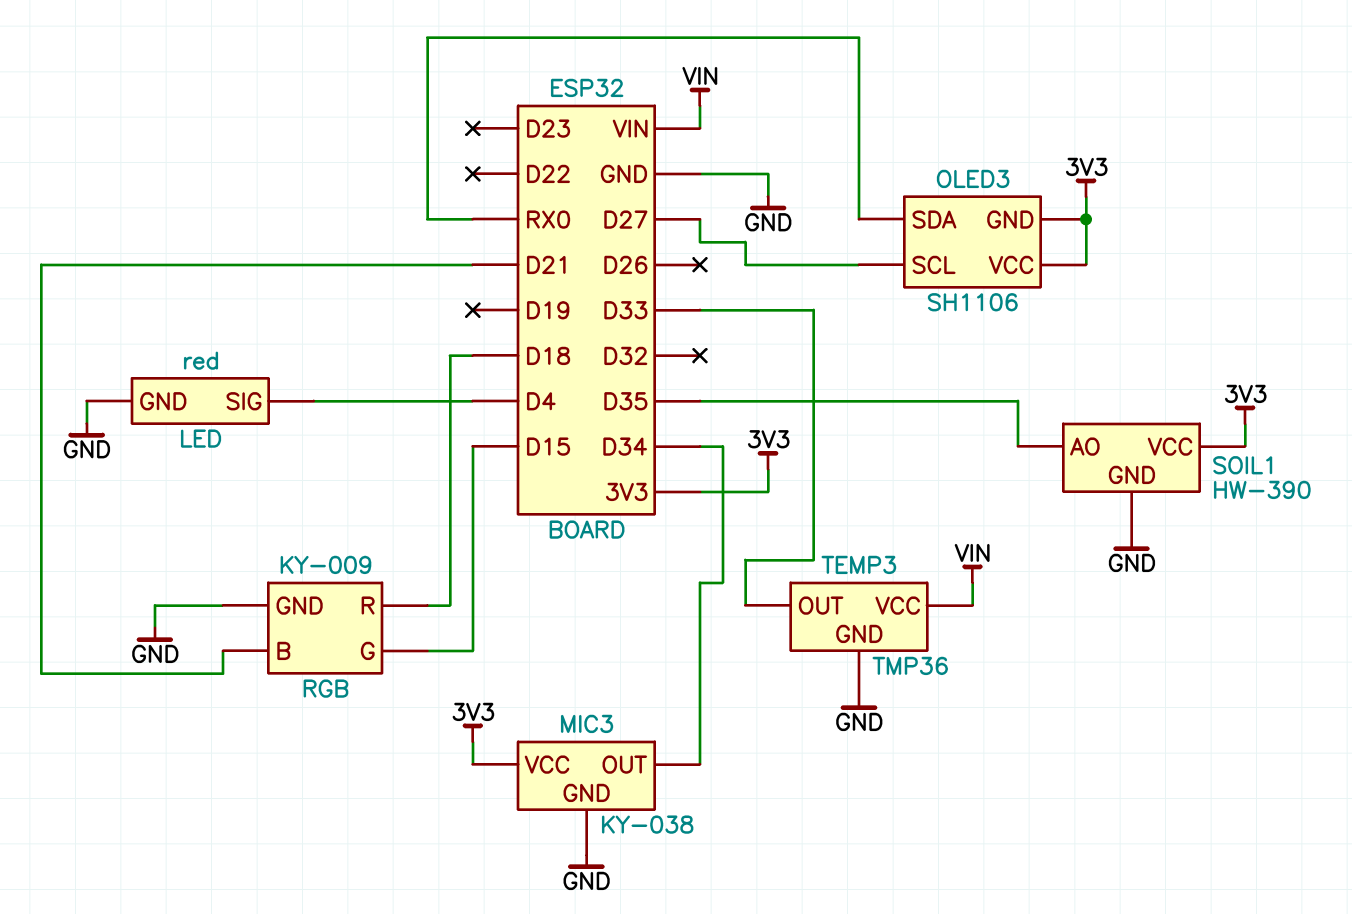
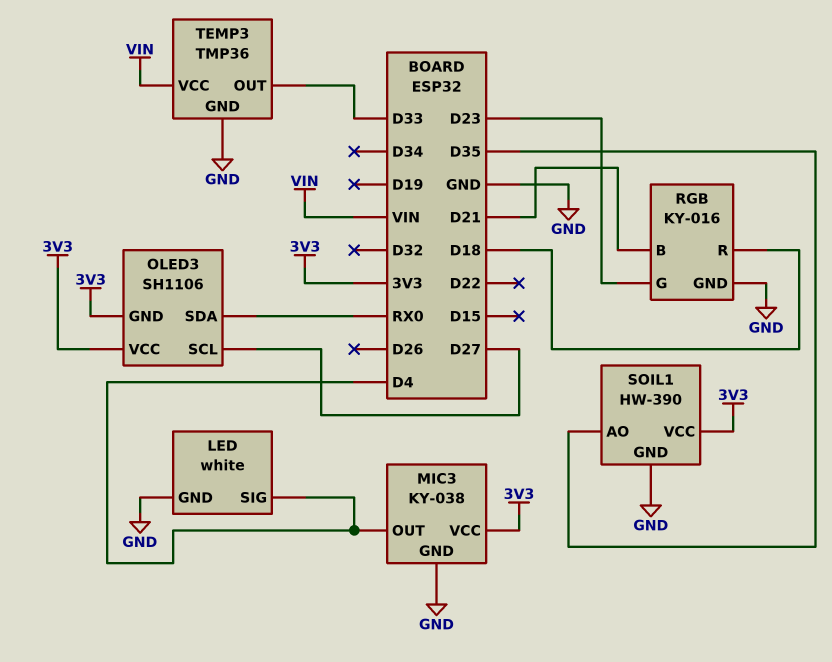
LED: red -> white
MIC3 pin OUT: D34 -> D4
RGB: KY-009 -> KY-016
RGB pin G: D15 -> D23

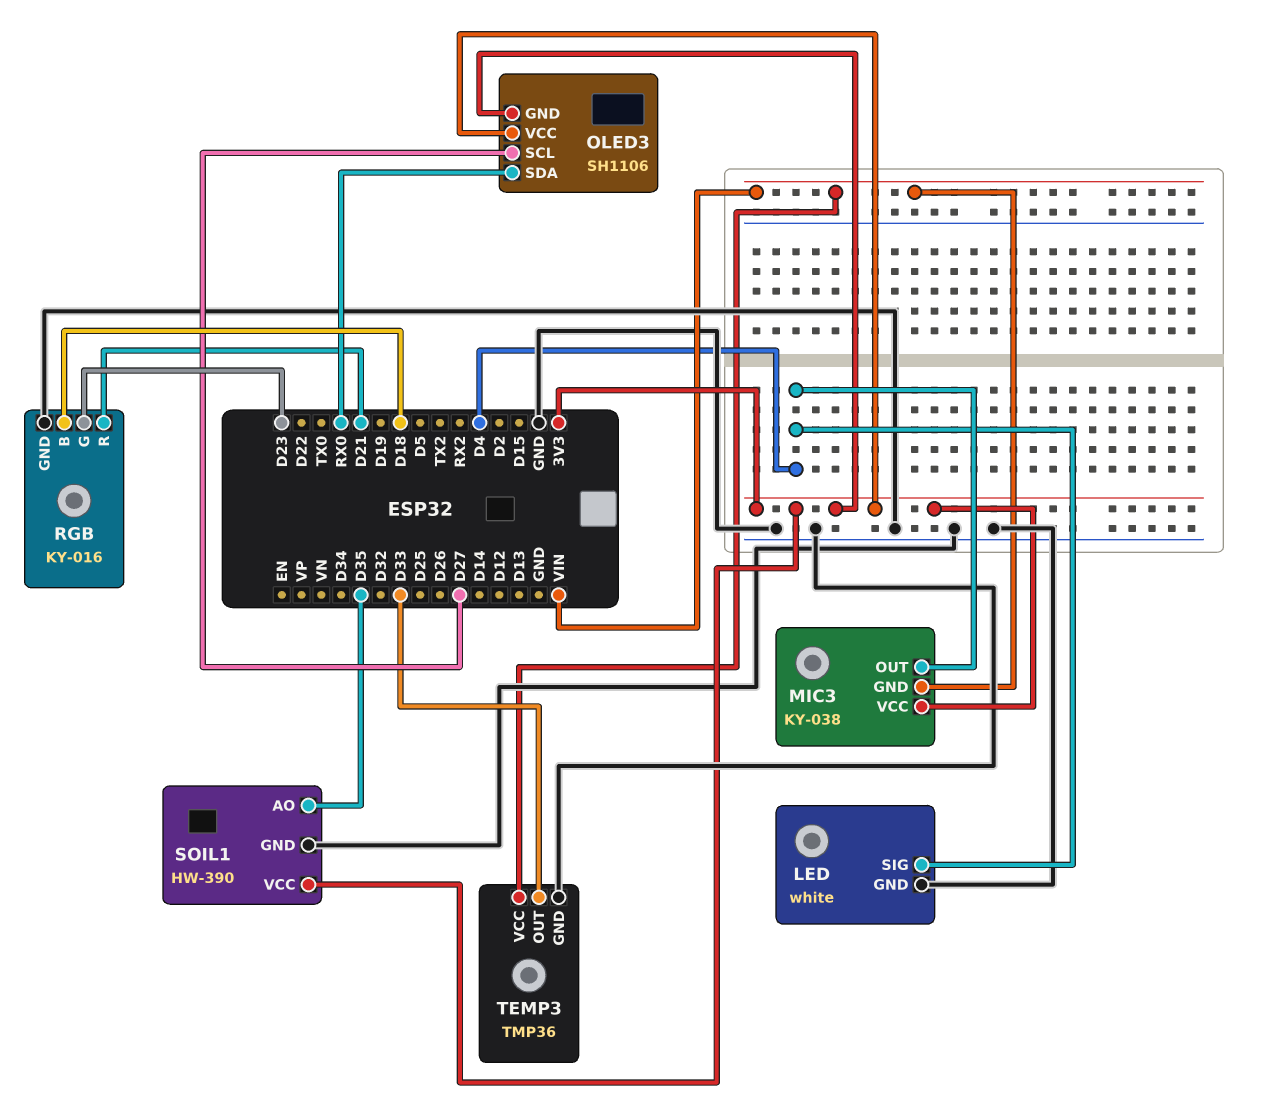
MIC3 pin GND: GND -> VIN
RGB pin B: D21 -> D18
RGB pin R: D18 -> D21

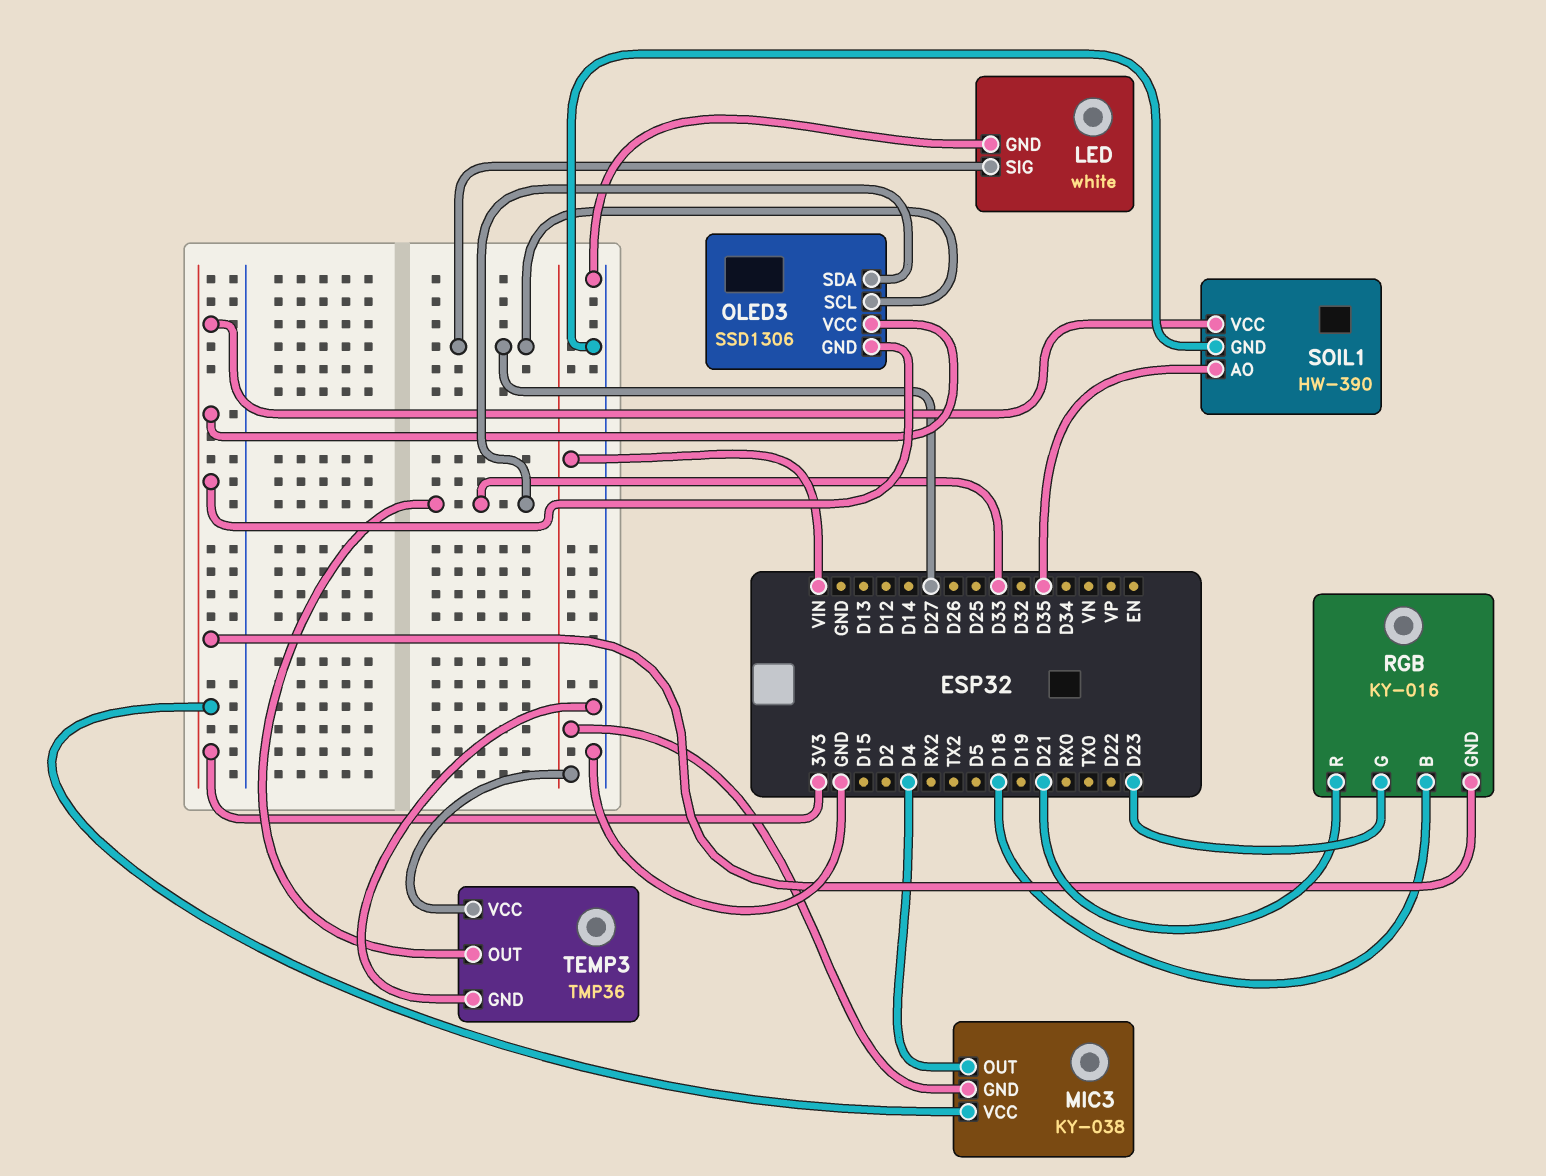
LED pin SIG: D4 -> D27
OLED3: SH1106 -> SSD1306
OLED3 pin SDA: RX0 -> D33
RGB pin GND: GND -> 3V3

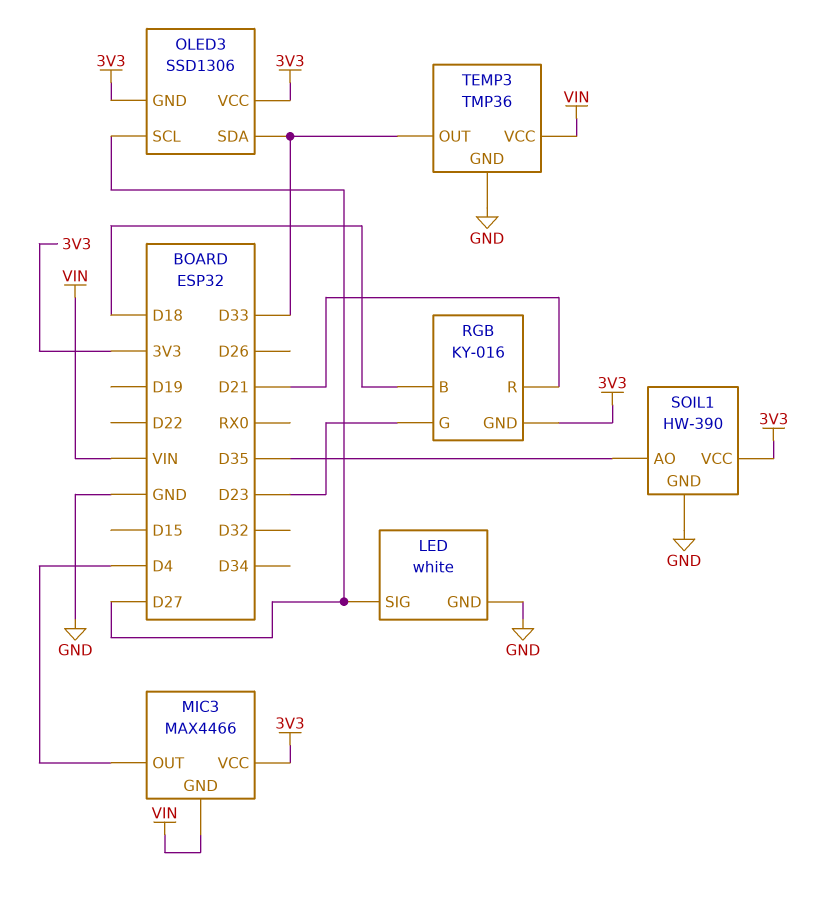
MIC3: KY-038 -> MAX4466

